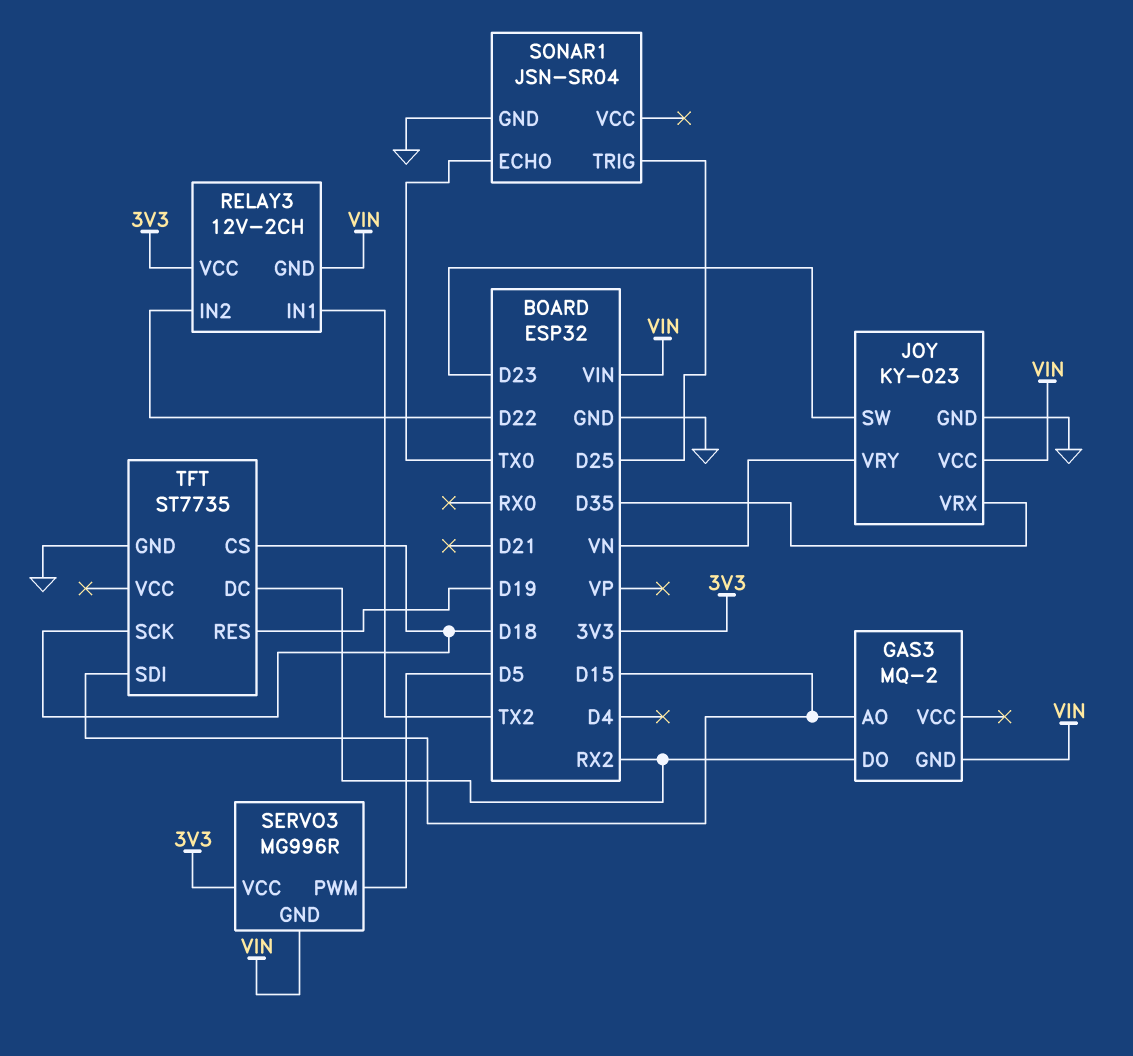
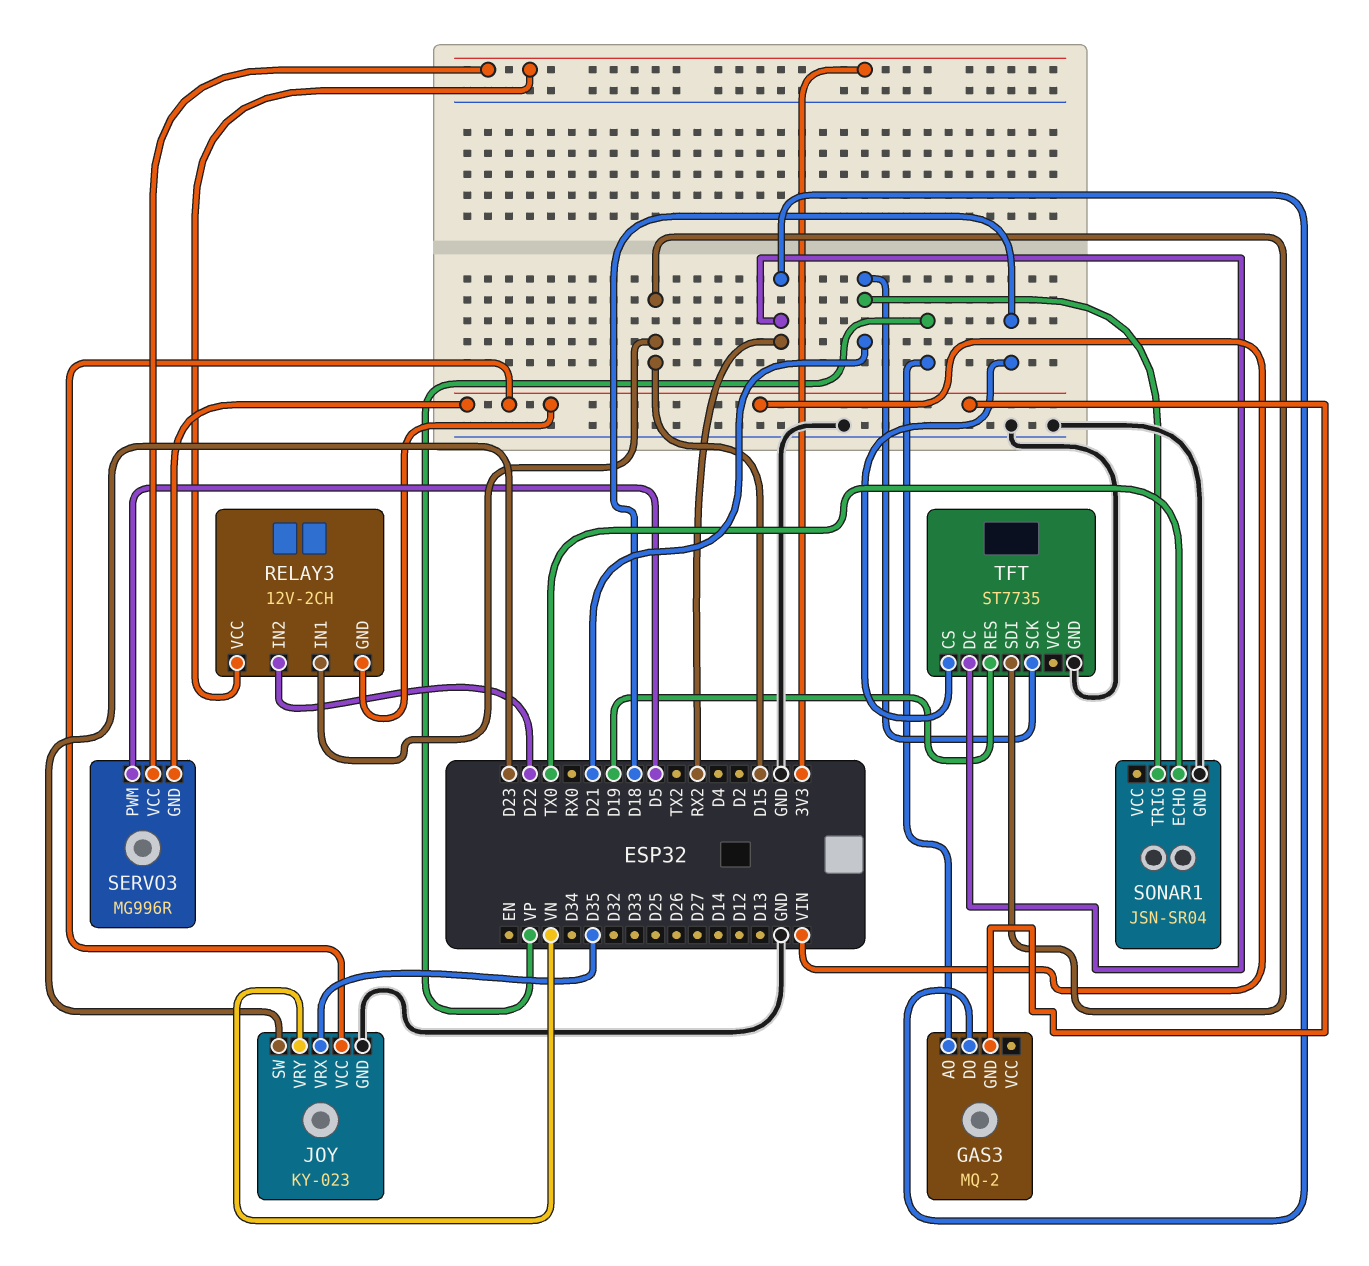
GAS3 pin AO: D15 -> VP
RELAY3 pin IN1: TX2 -> D15
SONAR1 pin TRIG: D25 -> D21
TFT pin SCK: D18 -> D21

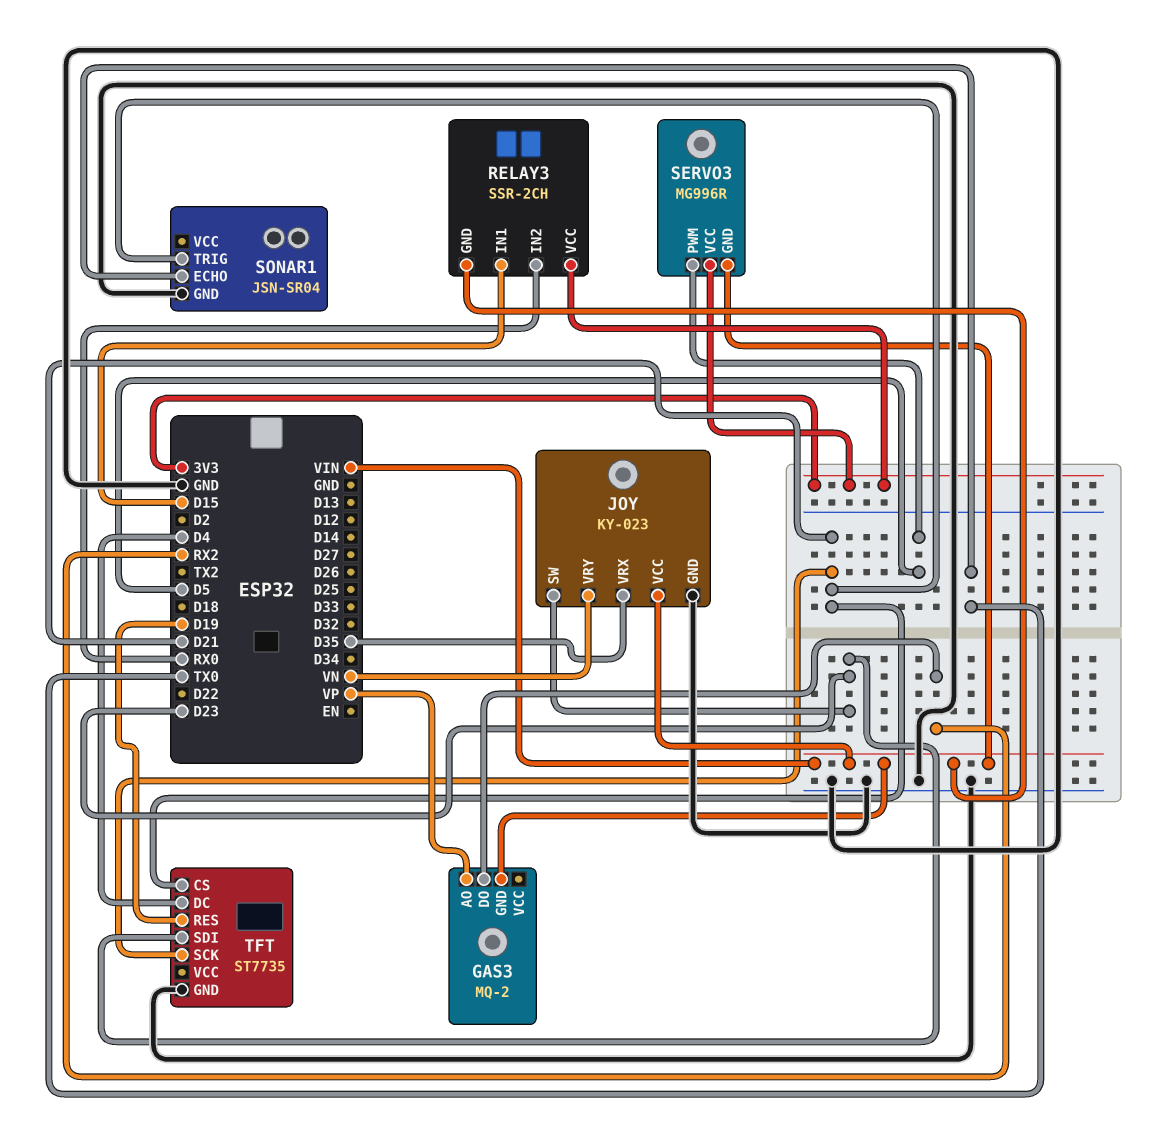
RELAY3: 12V-2CH -> SSR-2CH
RELAY3 pin IN2: D22 -> RX0
TFT pin CS: D18 -> D21
TFT pin DC: RX2 -> D4
TFT pin SDI: D15 -> D23

